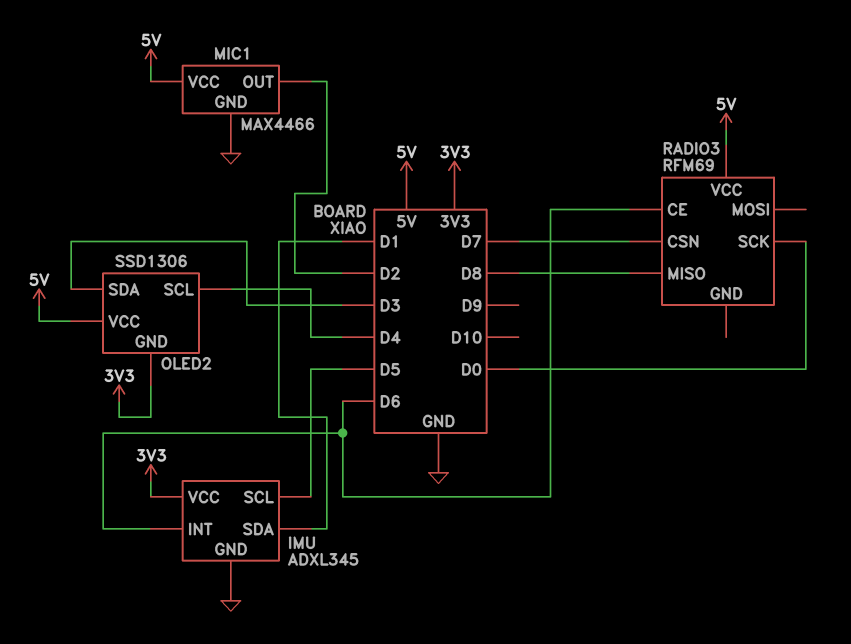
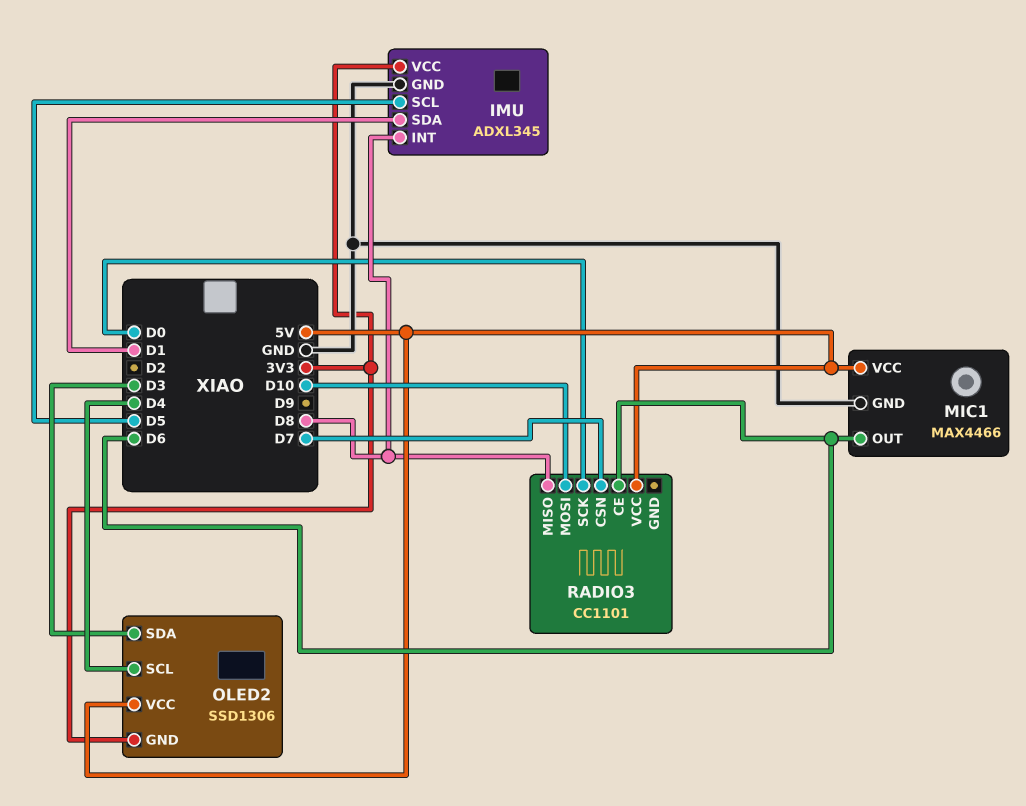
IMU pin INT: D6 -> D8
MIC1 pin OUT: D2 -> D6
RADIO3: RFM69 -> CC1101
RADIO3 pin MOSI: none -> D10

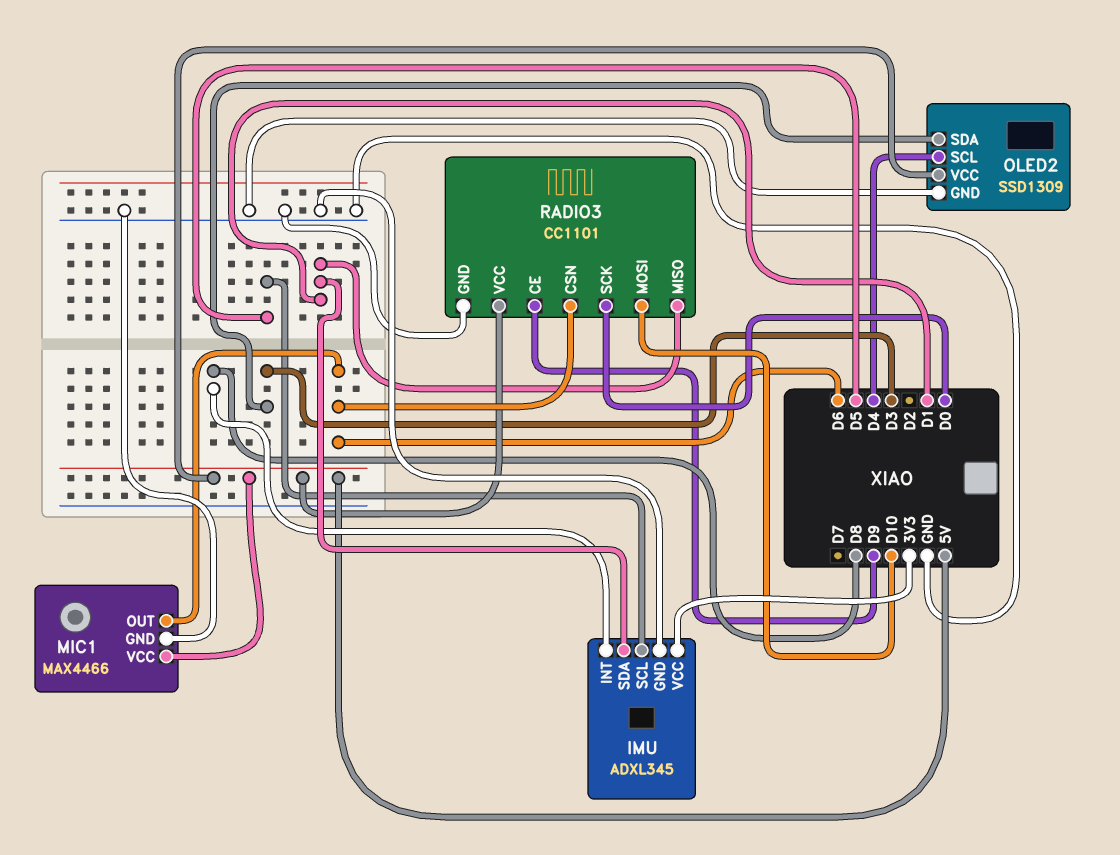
OLED2: SSD1306 -> SSD1309
OLED2 pin GND: 3V3 -> GND
RADIO3 pin CE: D6 -> D9
RADIO3 pin CSN: D7 -> D6
RADIO3 pin GND: none -> GND
RADIO3 pin MISO: D8 -> D1

